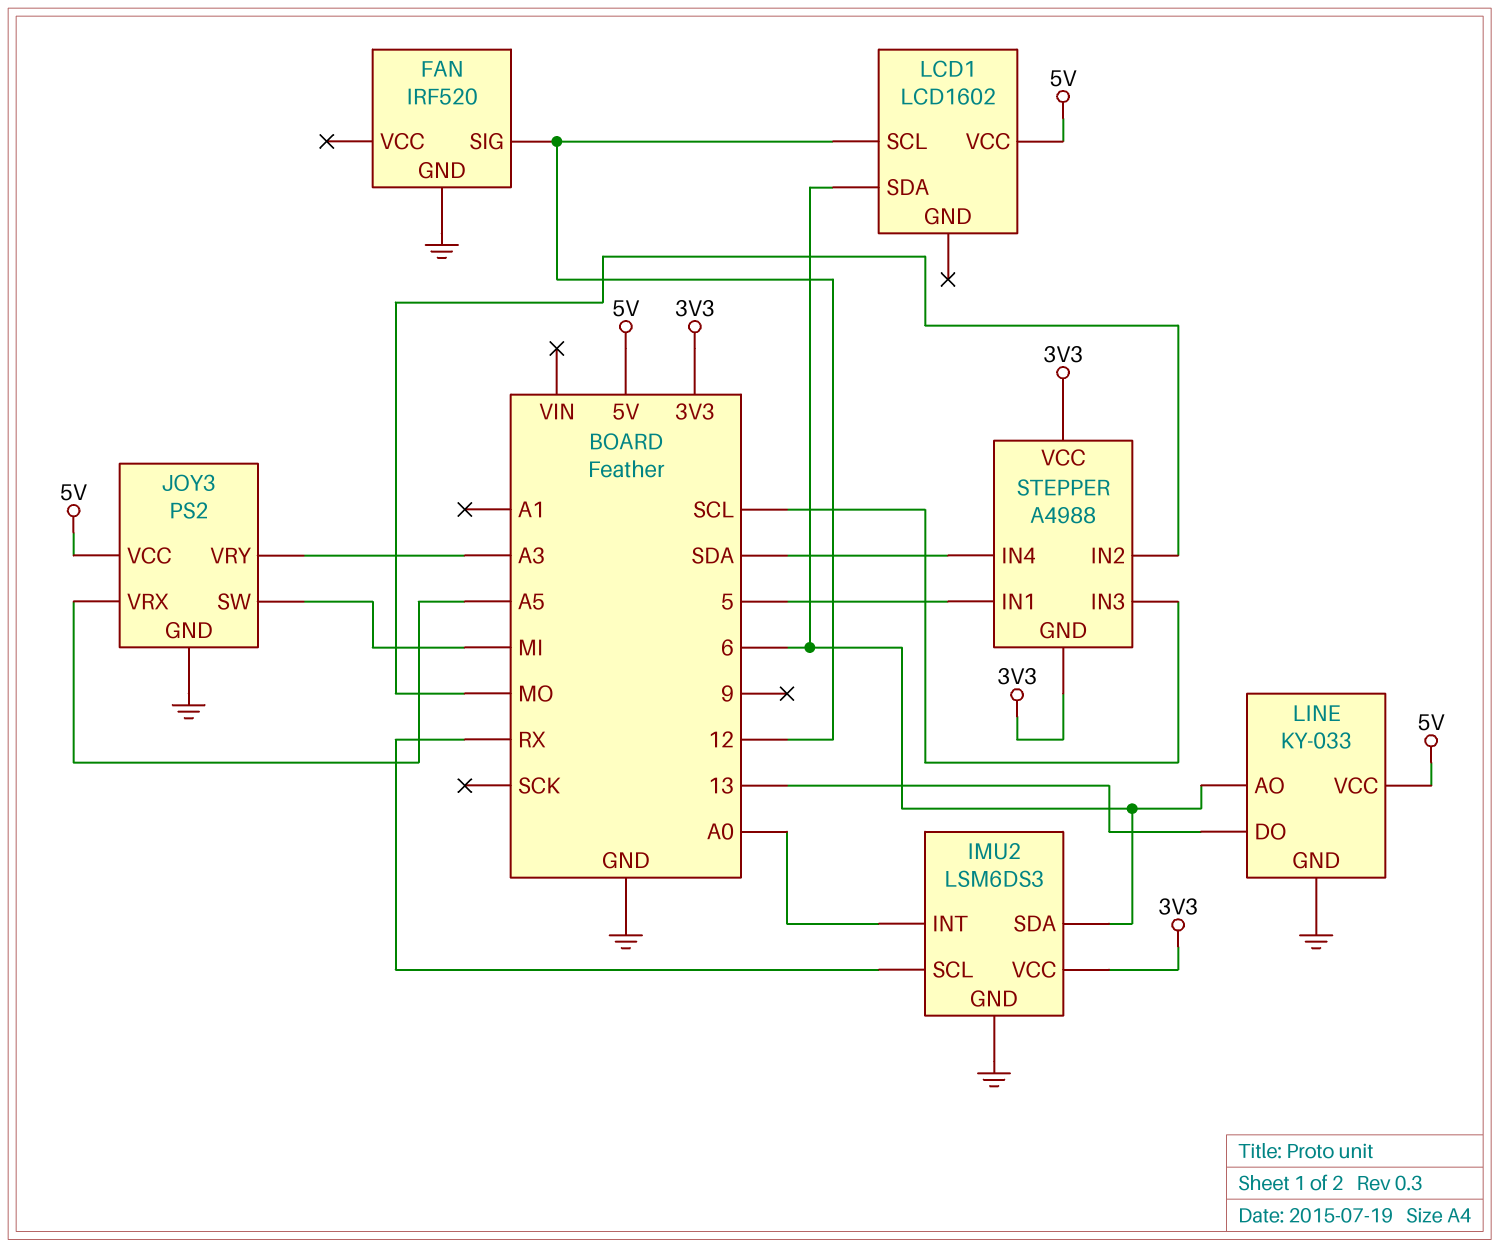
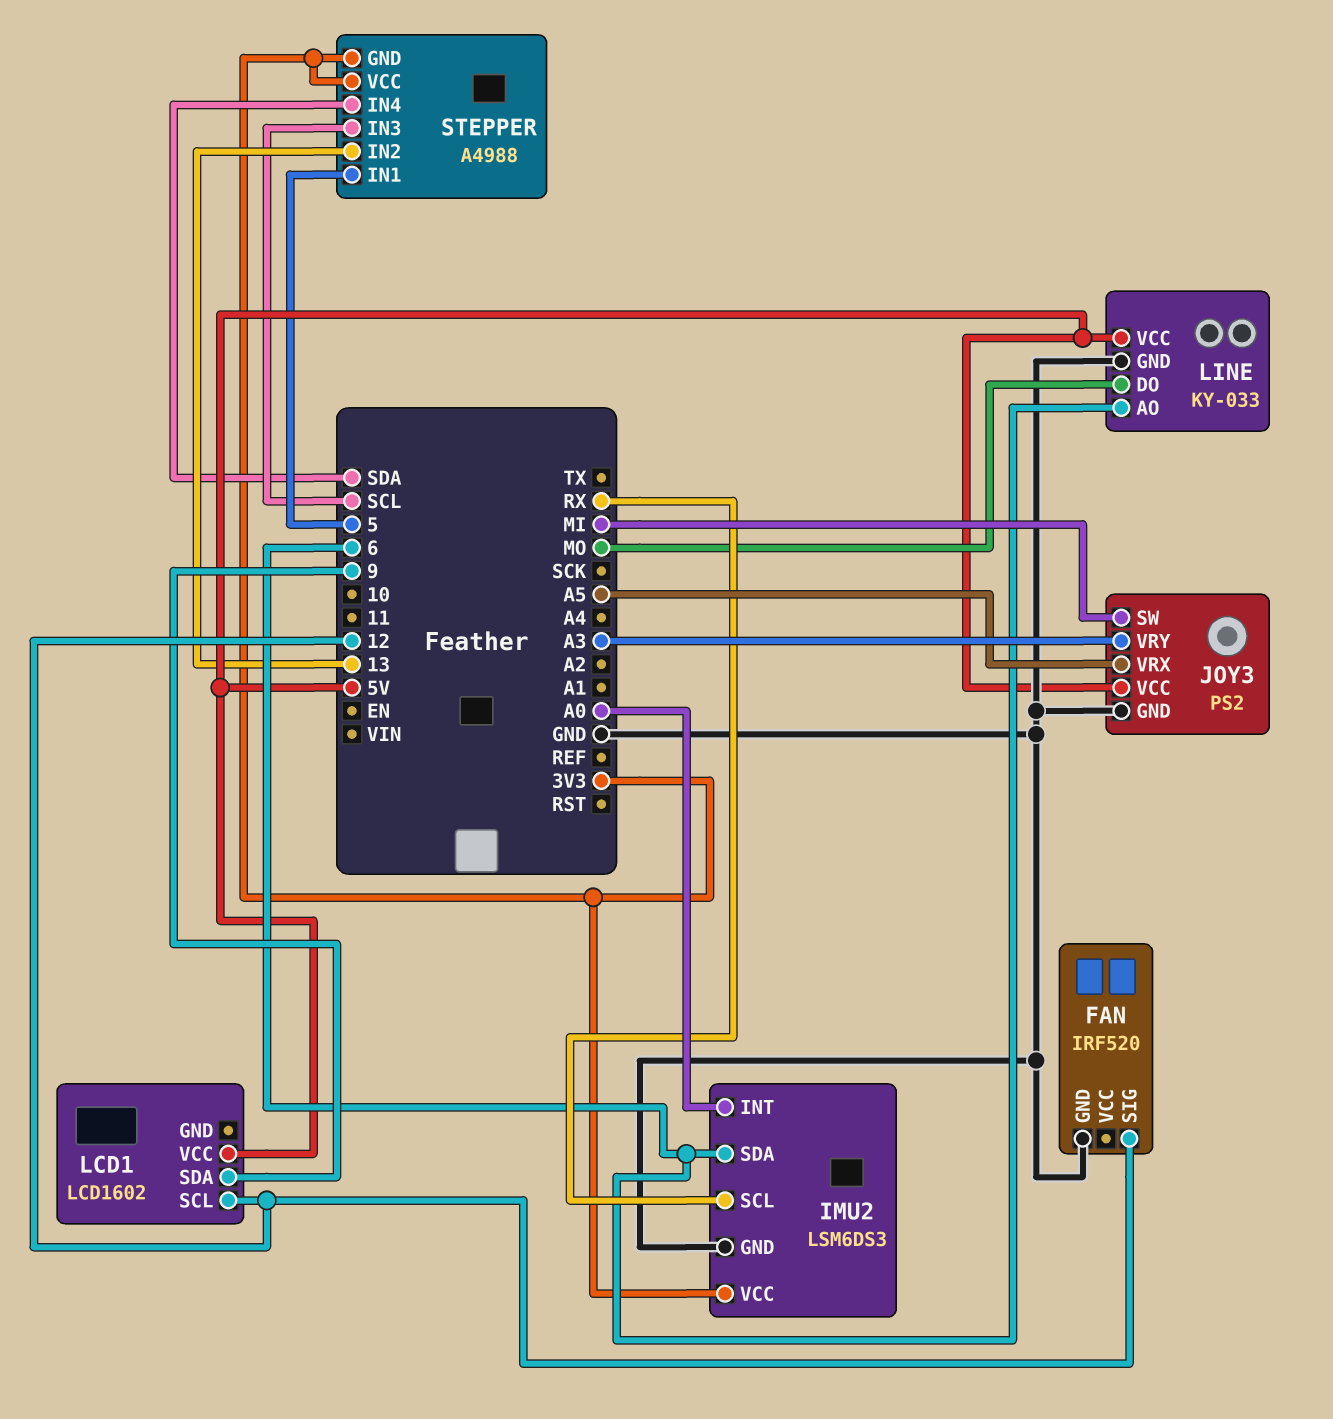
LCD1 pin SDA: 6 -> 9
LINE pin DO: 13 -> MO
STEPPER pin IN2: MO -> 13

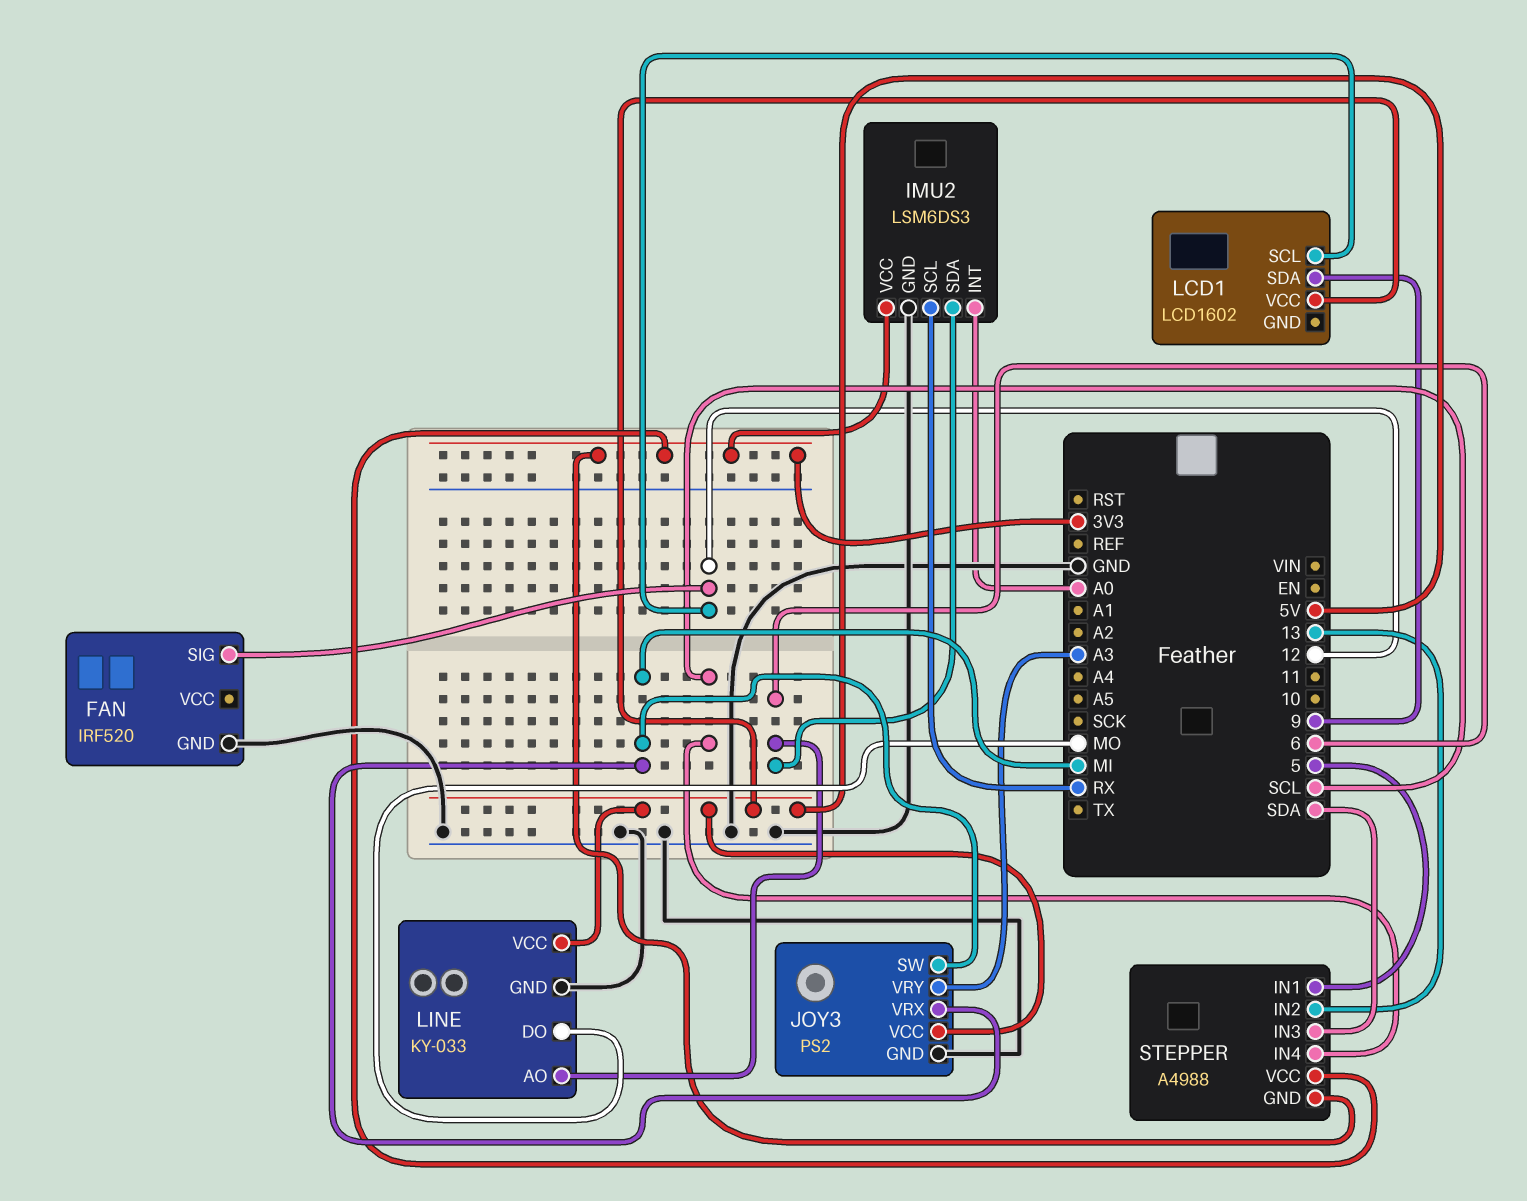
JOY3 pin VRX: A5 -> MI
STEPPER pin IN3: SCL -> SDA
STEPPER pin IN4: SDA -> SCL

